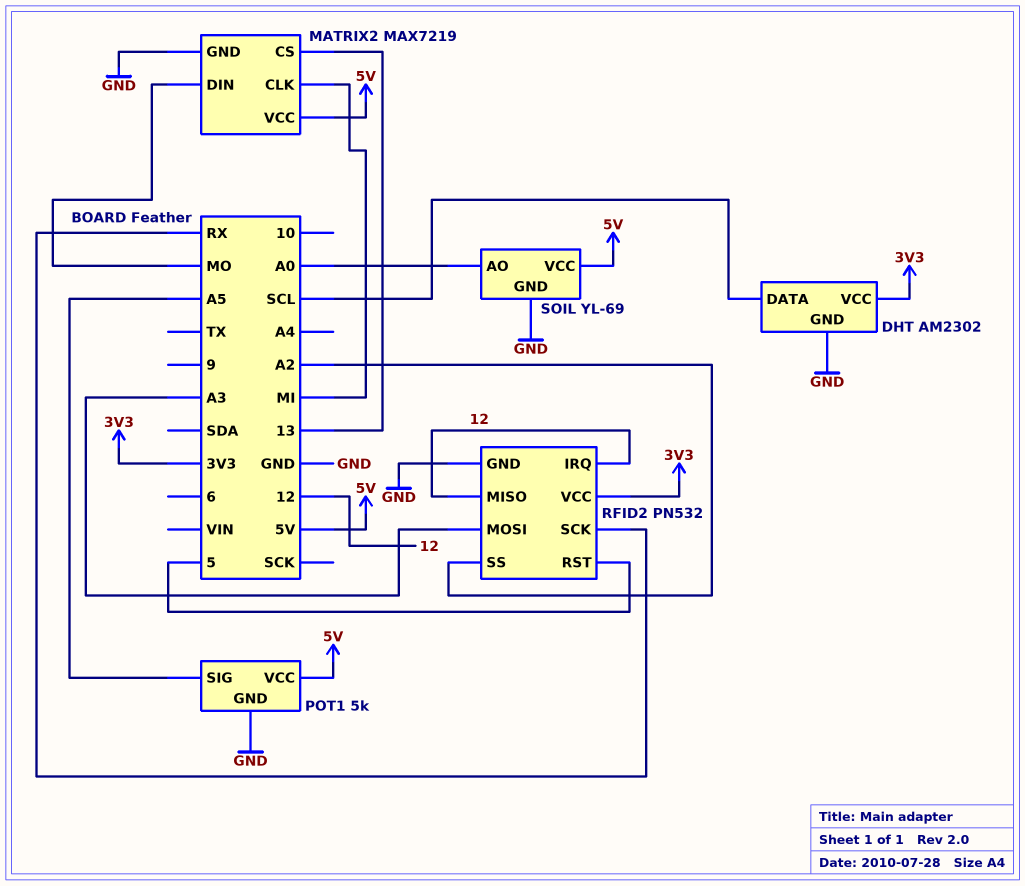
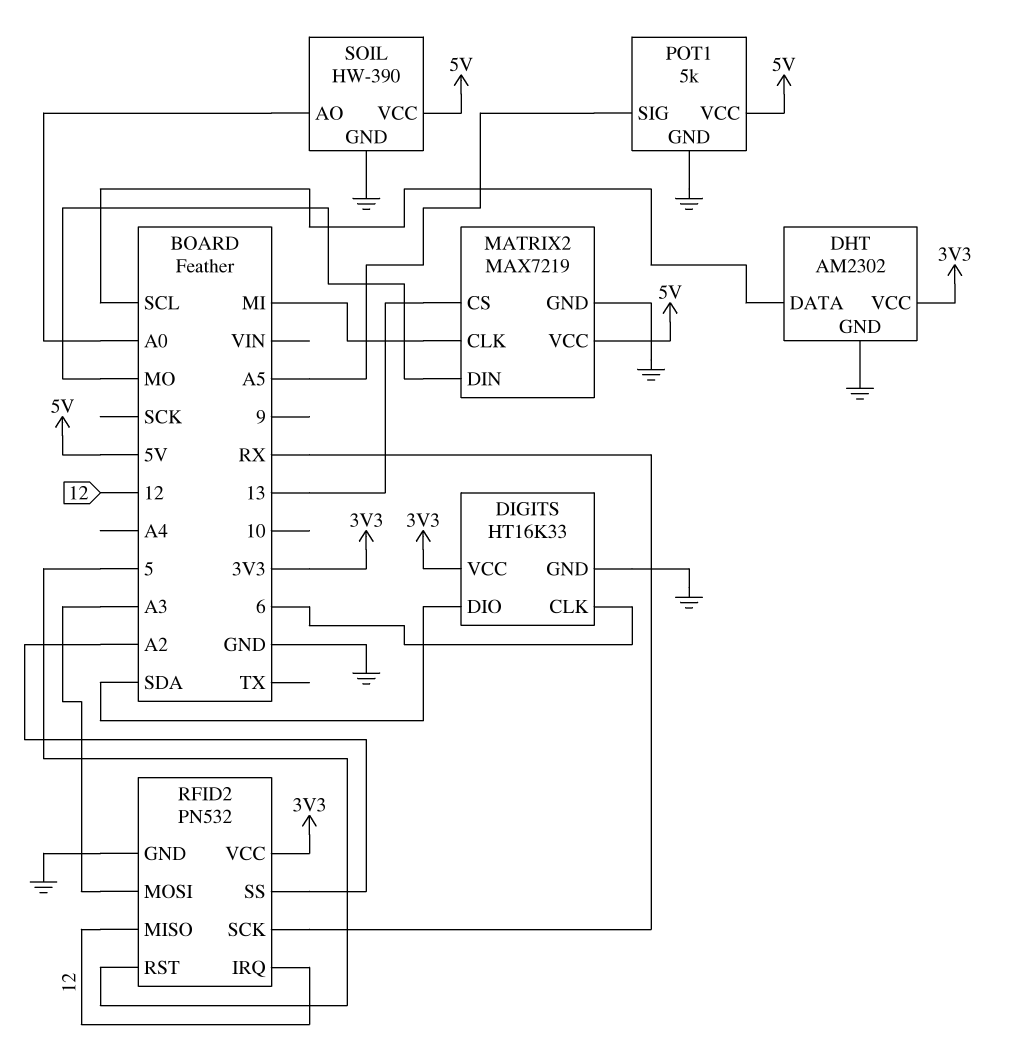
DIGITS: none -> HT16K33
DIGITS pin CLK: none -> 6
DIGITS pin DIO: none -> SDA
DIGITS pin GND: none -> GND
DIGITS pin VCC: none -> 3V3
SOIL: YL-69 -> HW-390

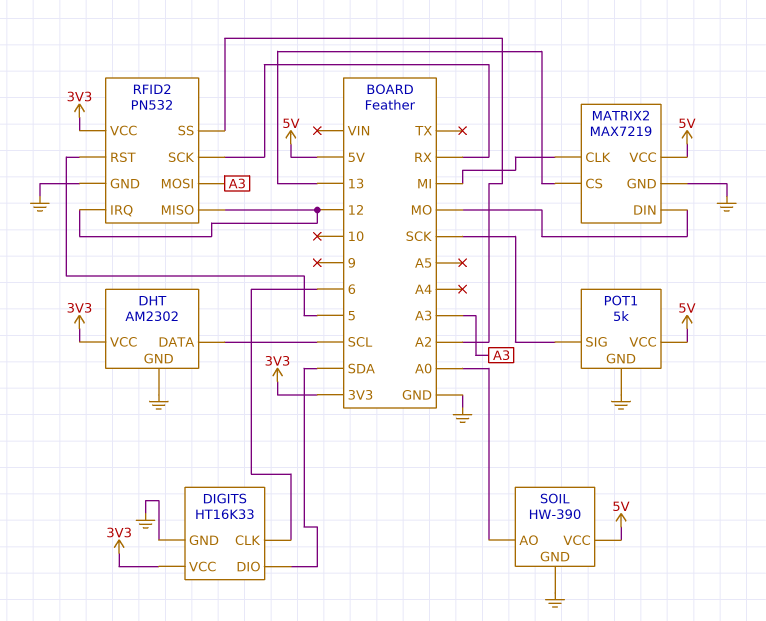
POT1 pin SIG: A5 -> SCK

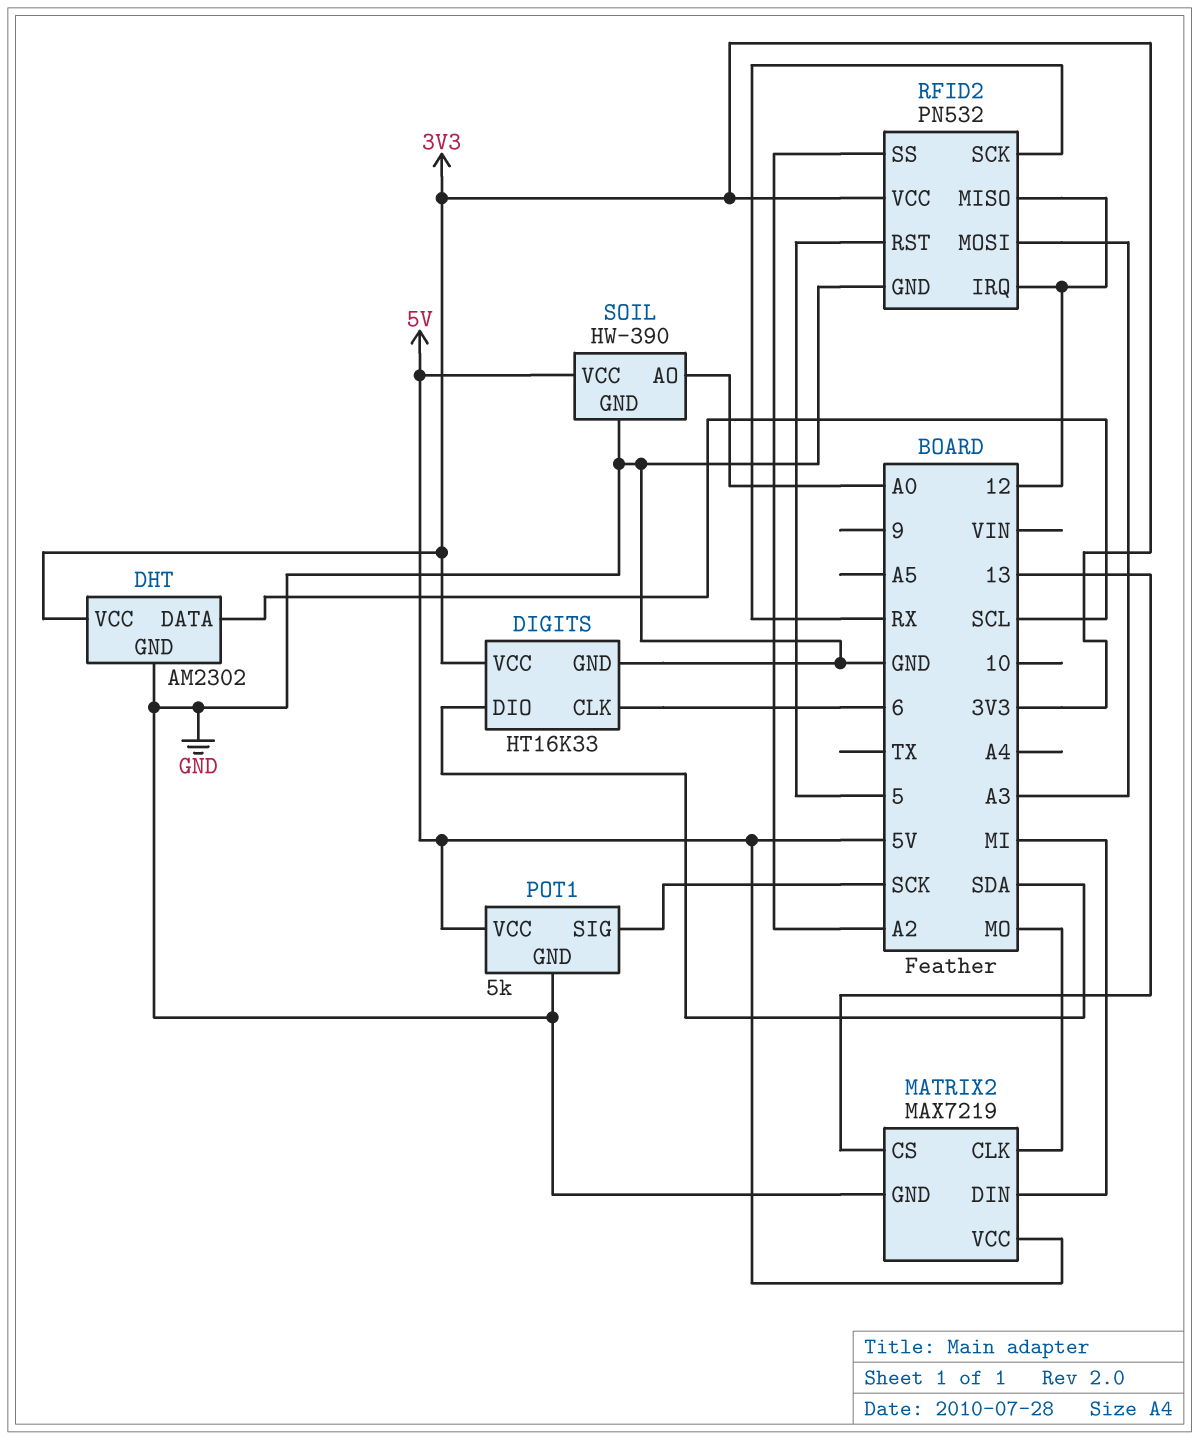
MATRIX2 pin CLK: MI -> MO
MATRIX2 pin DIN: MO -> MI

